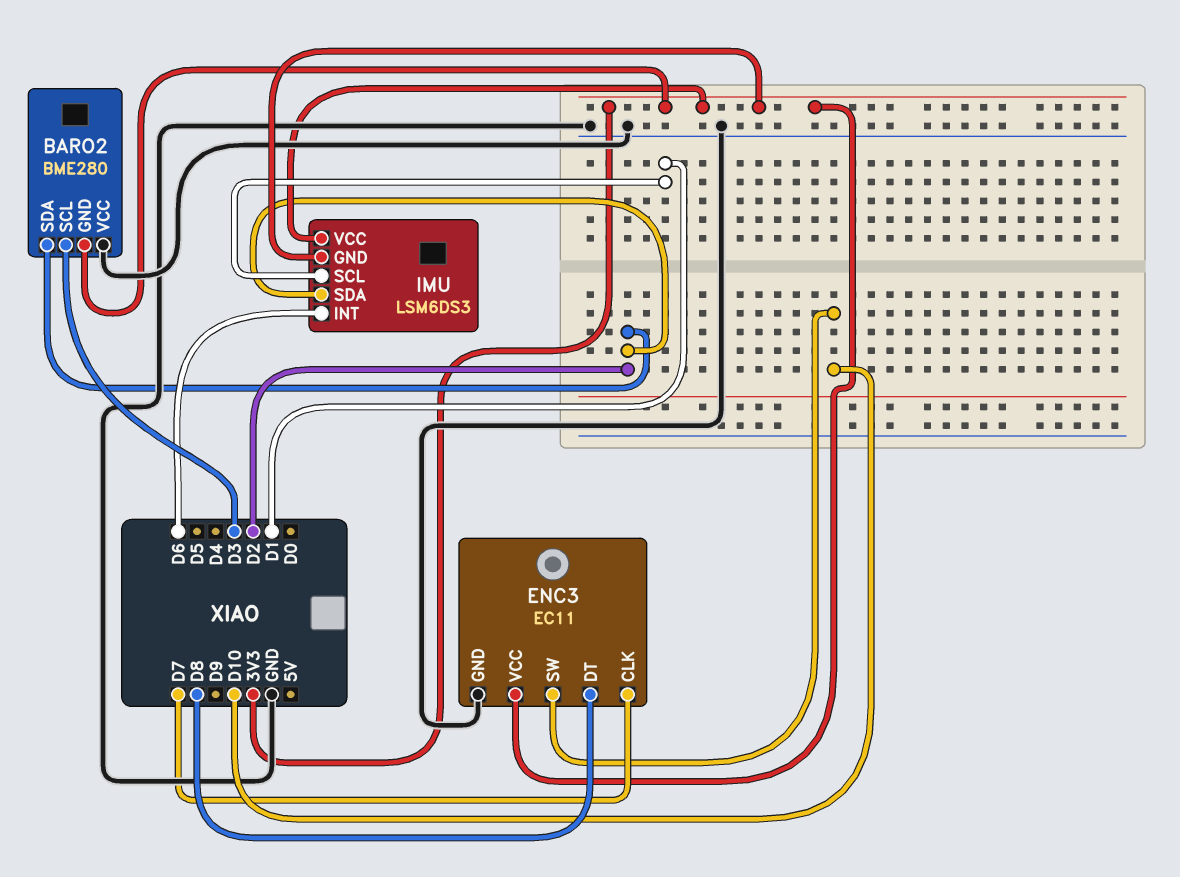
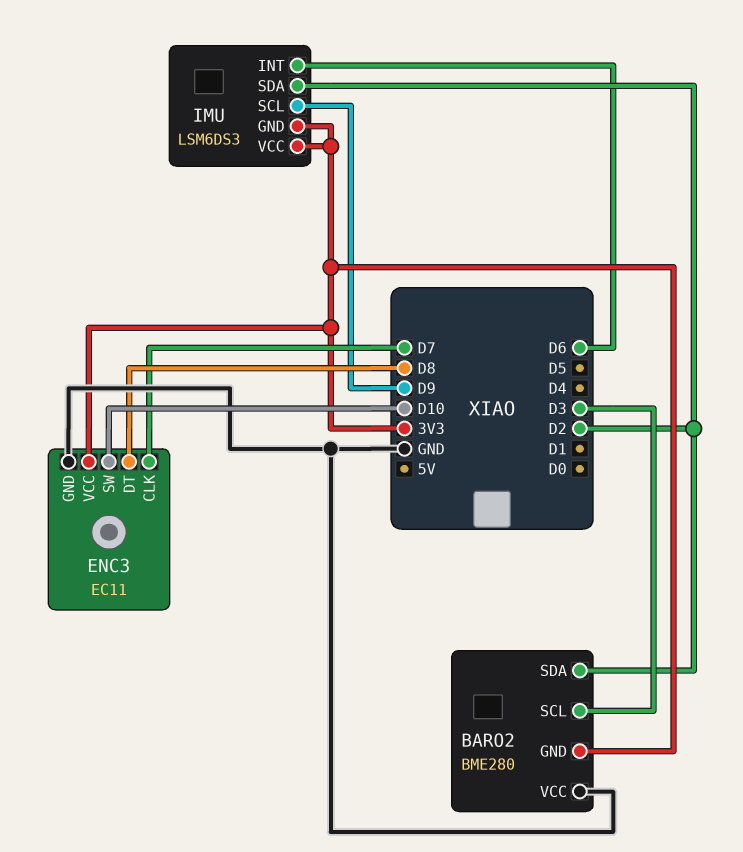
IMU pin SCL: D1 -> D9

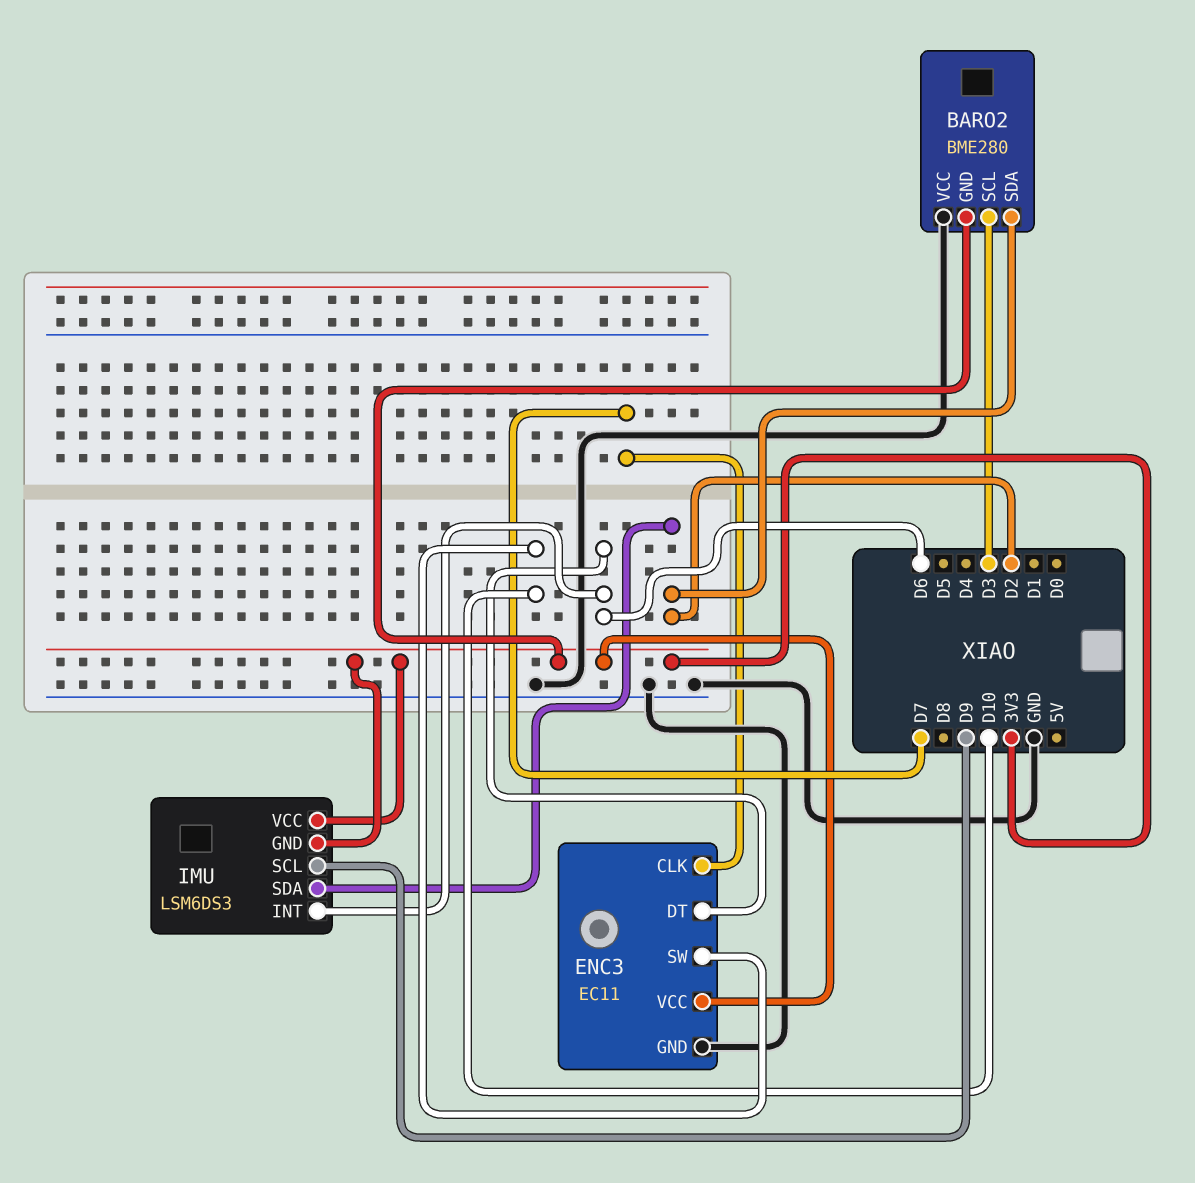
ENC3 pin DT: D8 -> D6

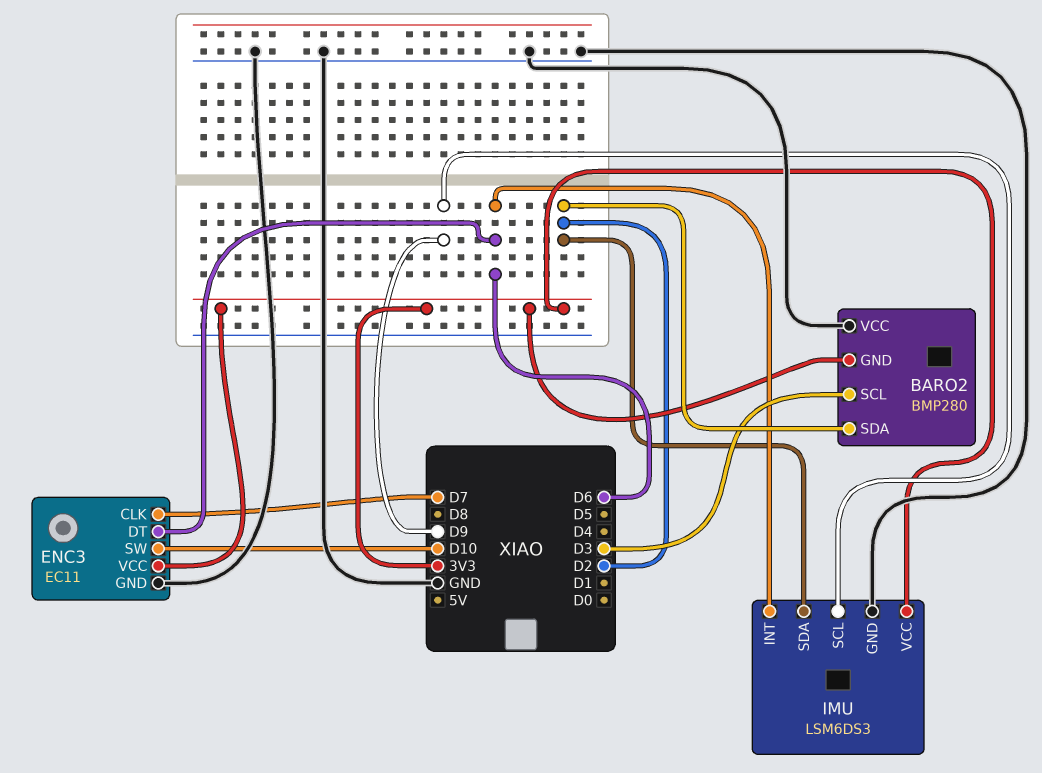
BARO2: BME280 -> BMP280
IMU pin GND: 3V3 -> GND

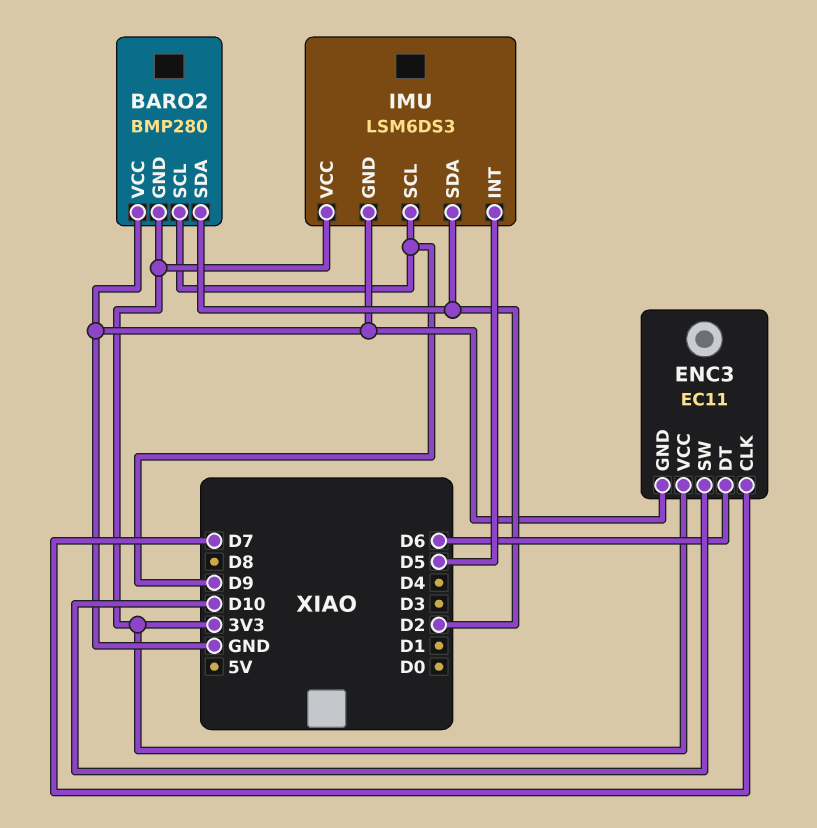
BARO2 pin SCL: D3 -> D9
IMU pin INT: D6 -> D5

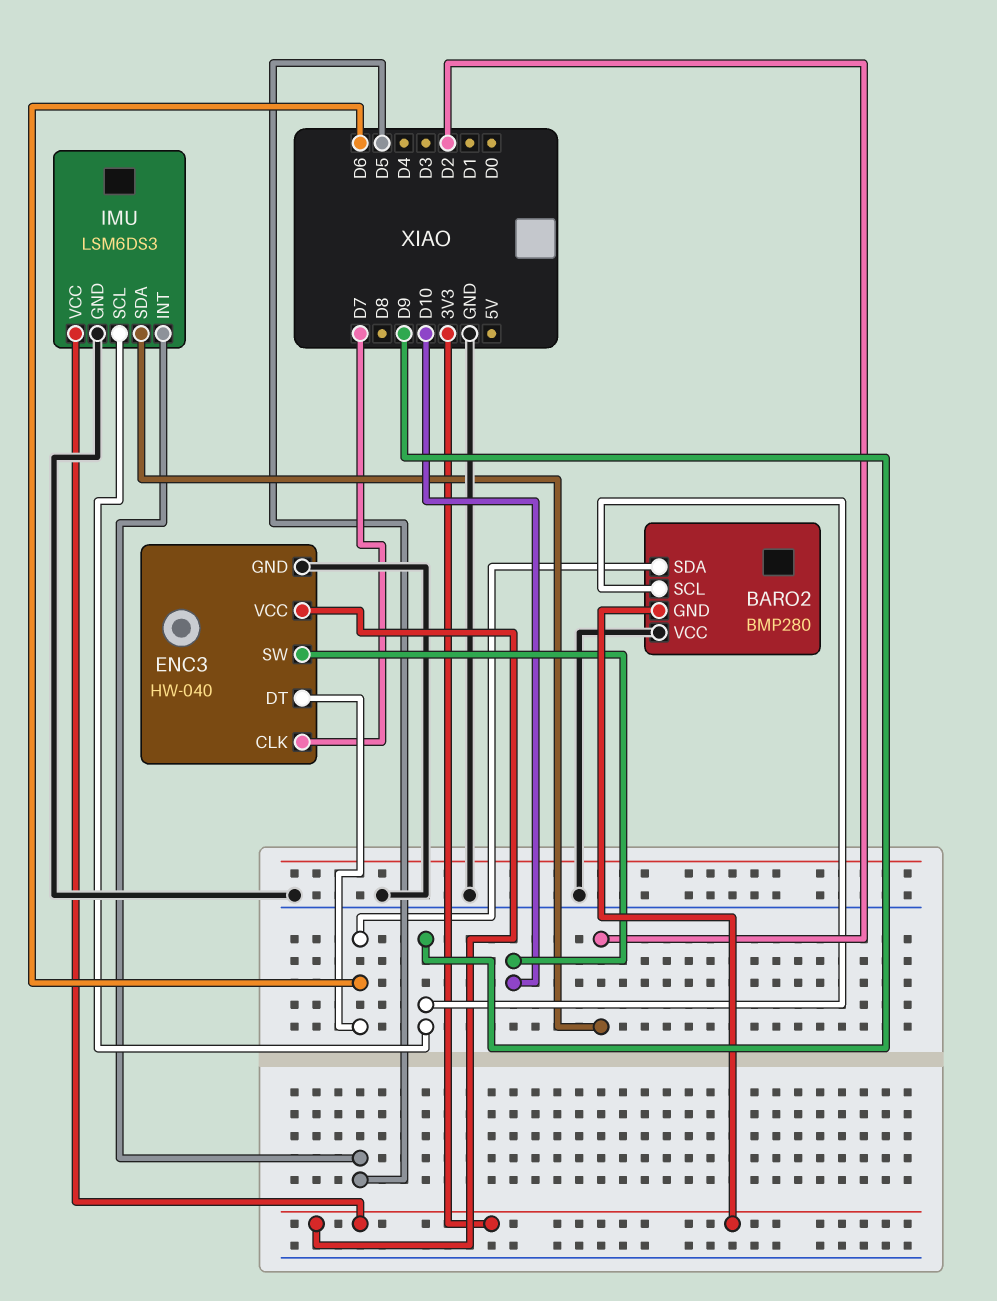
BARO2 pin SDA: D2 -> D6
ENC3: EC11 -> HW-040

